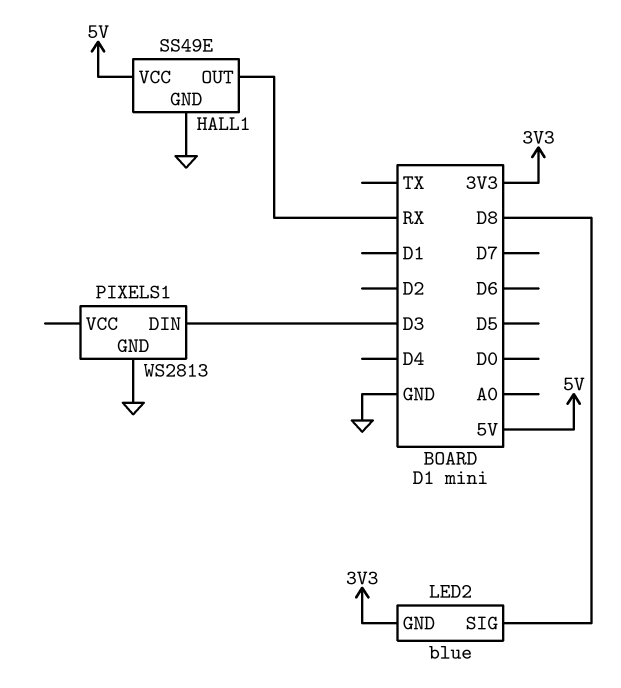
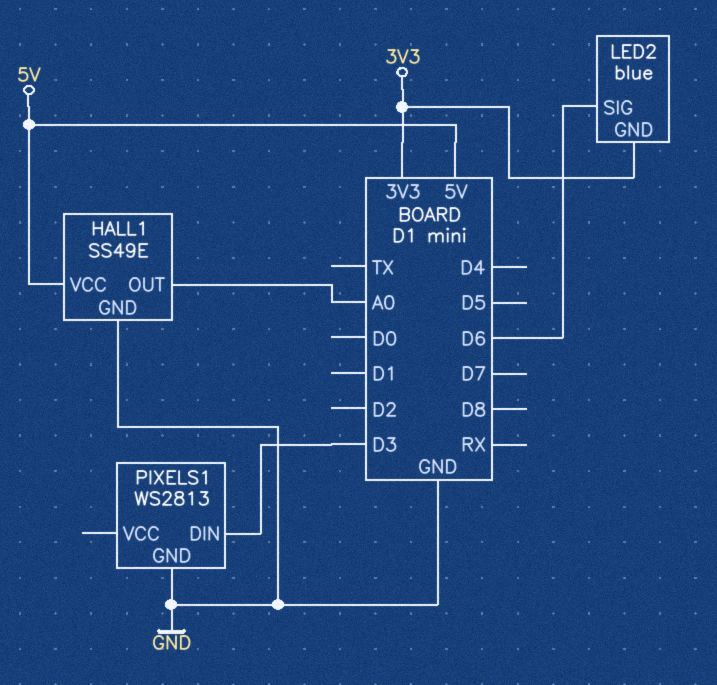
HALL1 pin OUT: RX -> A0
LED2 pin SIG: D8 -> D6

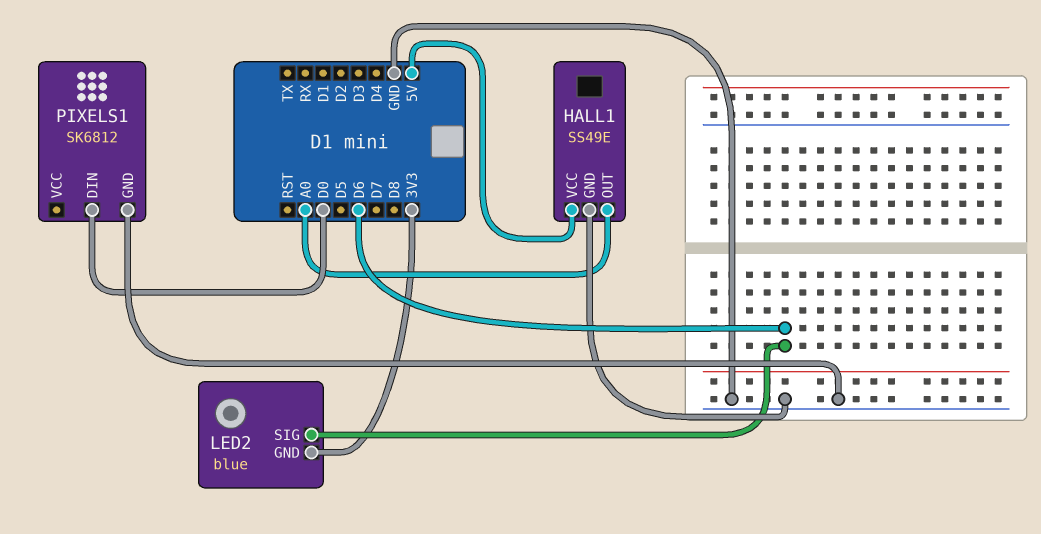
PIXELS1: WS2813 -> SK6812
PIXELS1 pin DIN: D3 -> D0

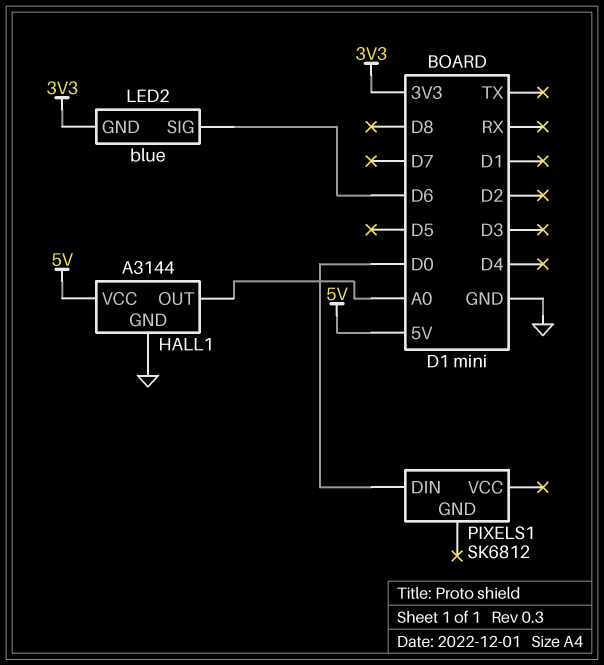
HALL1: SS49E -> A3144
PIXELS1 pin GND: GND -> none

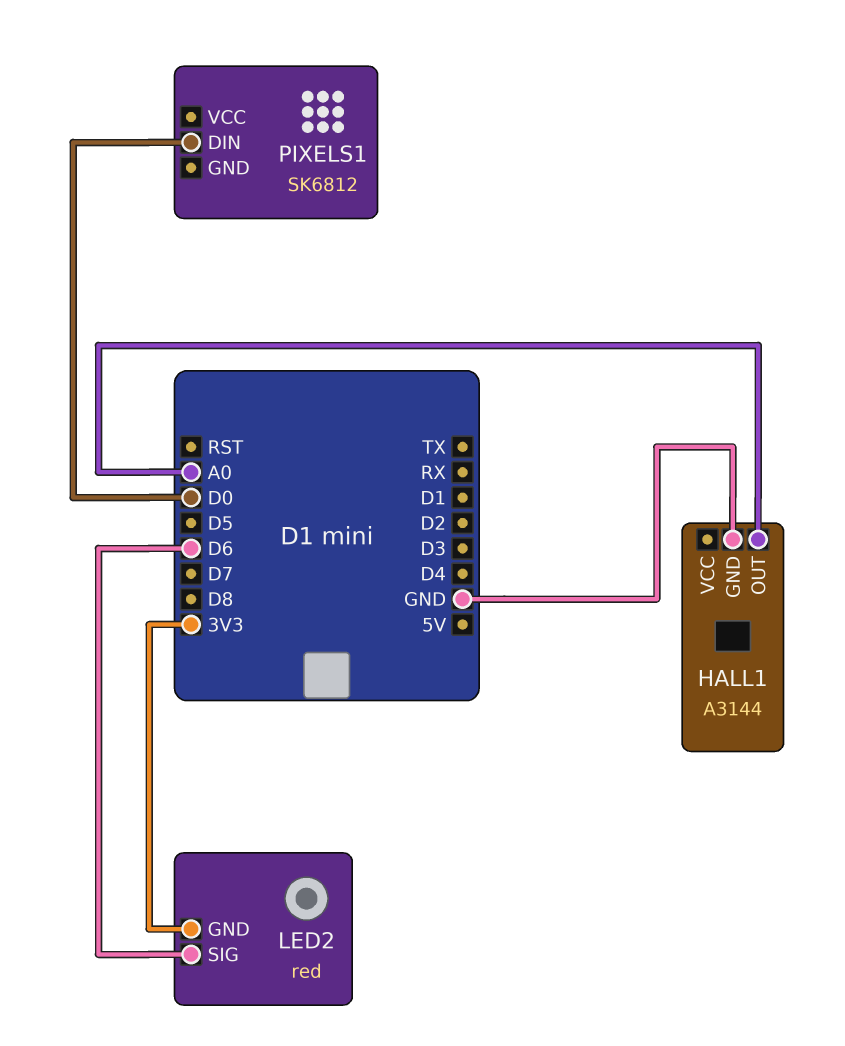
HALL1 pin VCC: 5V -> none
LED2: blue -> red

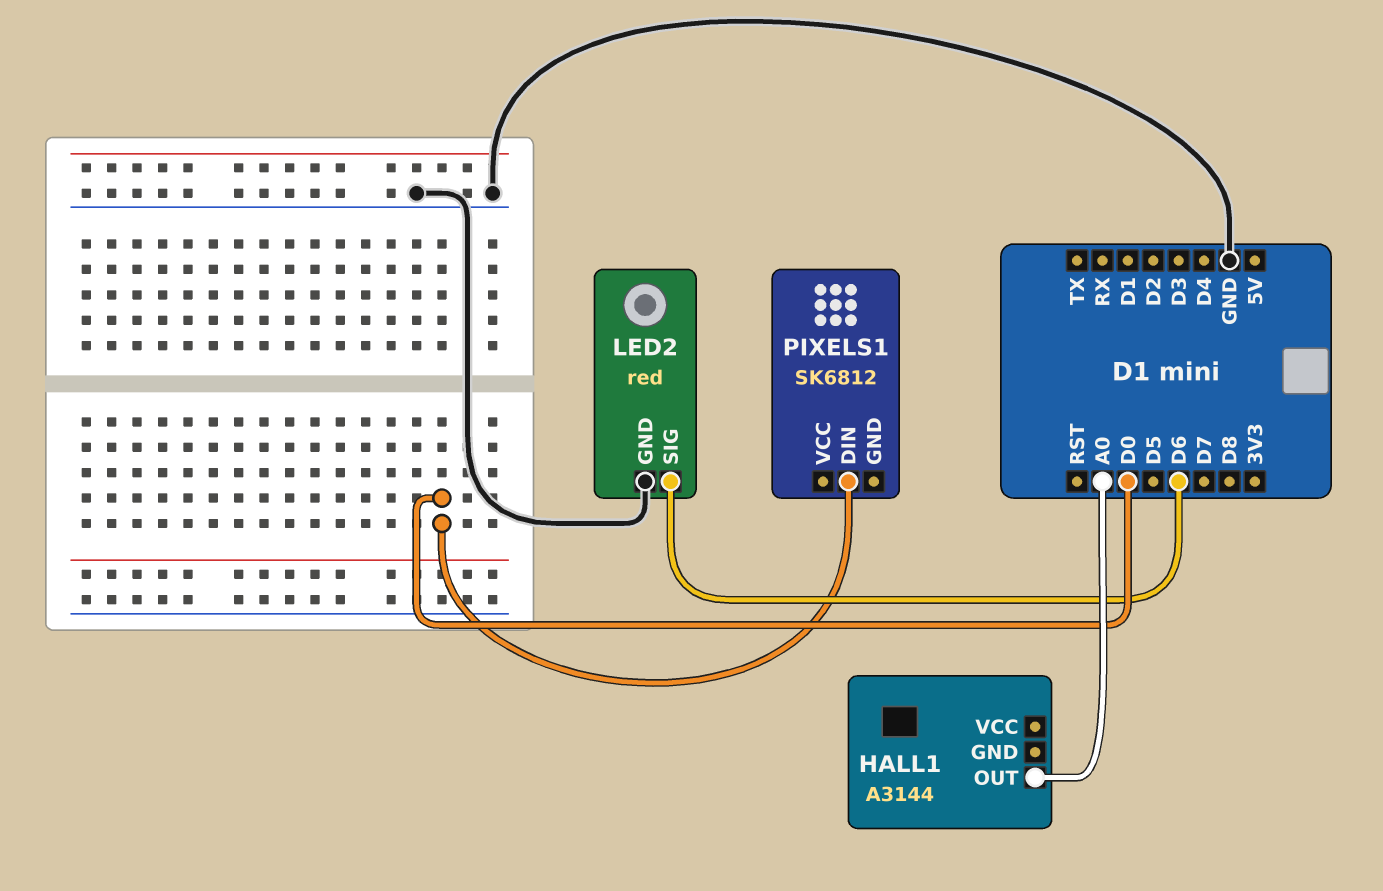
HALL1 pin GND: GND -> none
LED2 pin GND: 3V3 -> GND

